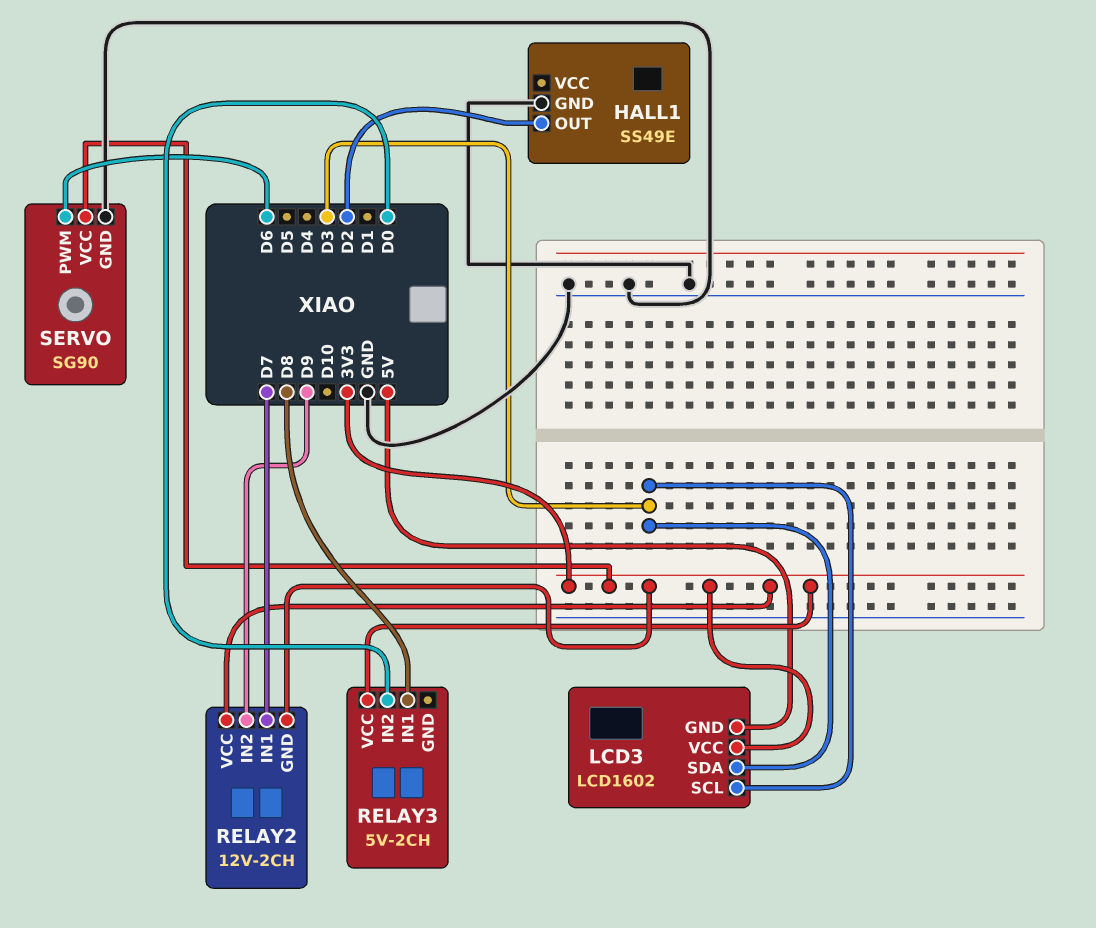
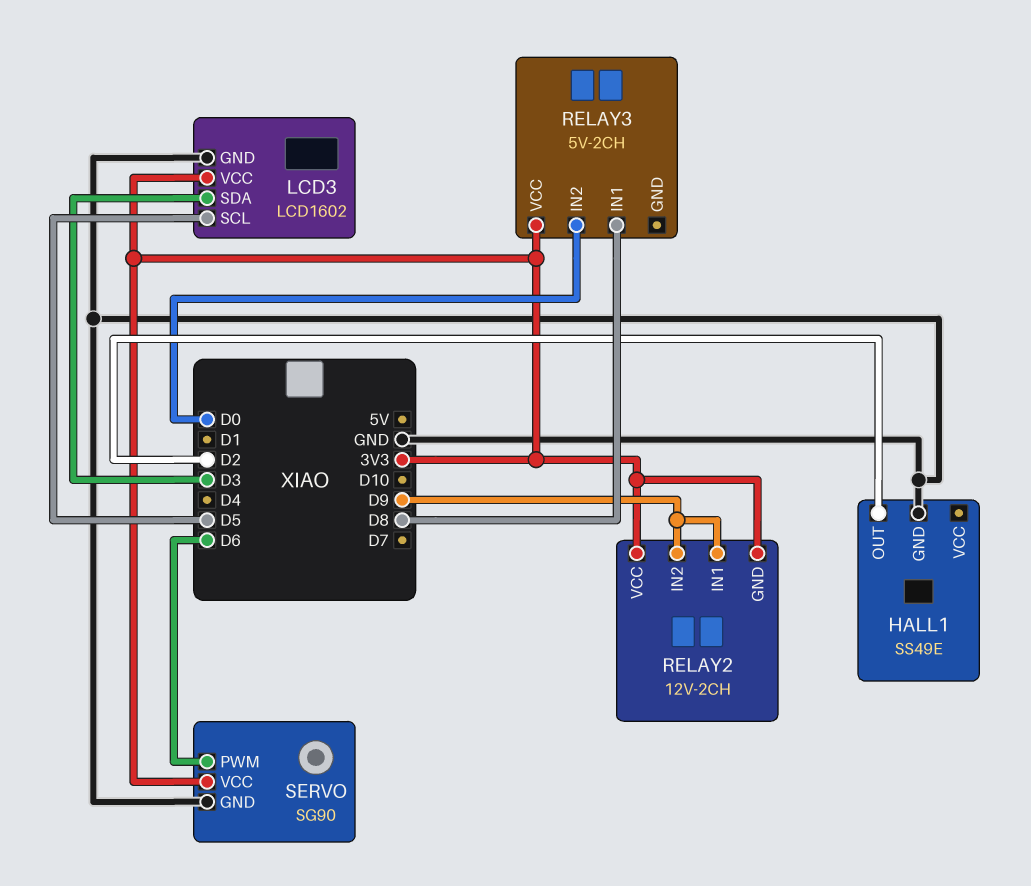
LCD3 pin GND: 5V -> GND
LCD3 pin SCL: D3 -> D5
RELAY2 pin IN1: D7 -> D9

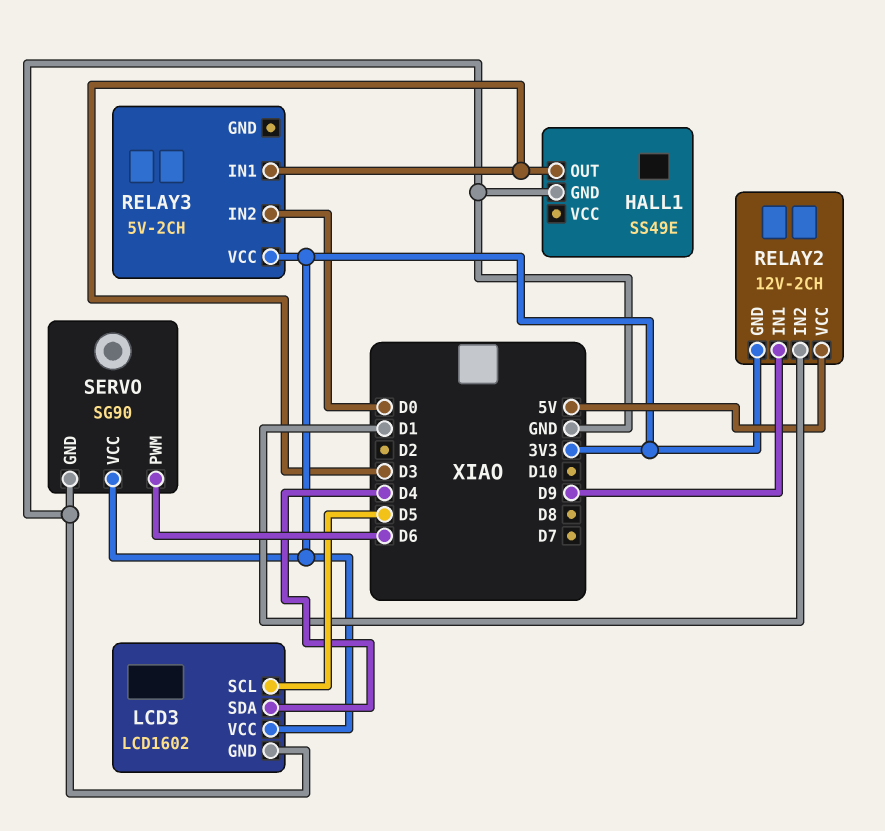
HALL1 pin OUT: D2 -> D3
LCD3 pin SDA: D3 -> D4
RELAY2 pin IN2: D9 -> D1
RELAY2 pin VCC: 3V3 -> 5V
RELAY3 pin IN1: D8 -> D3

